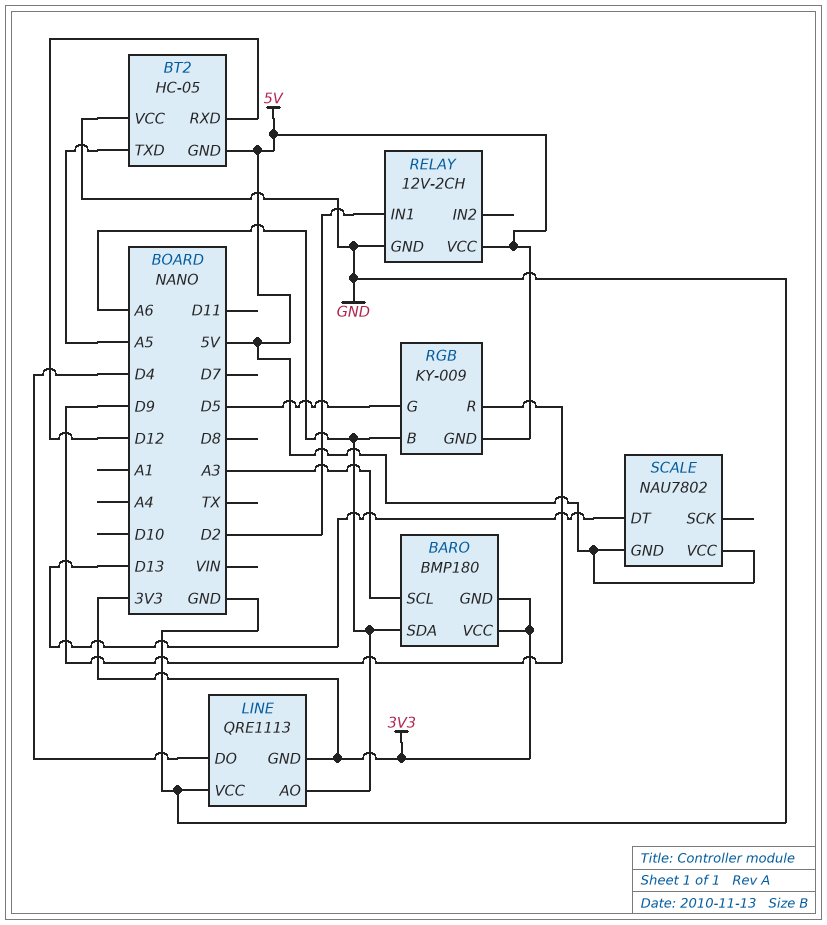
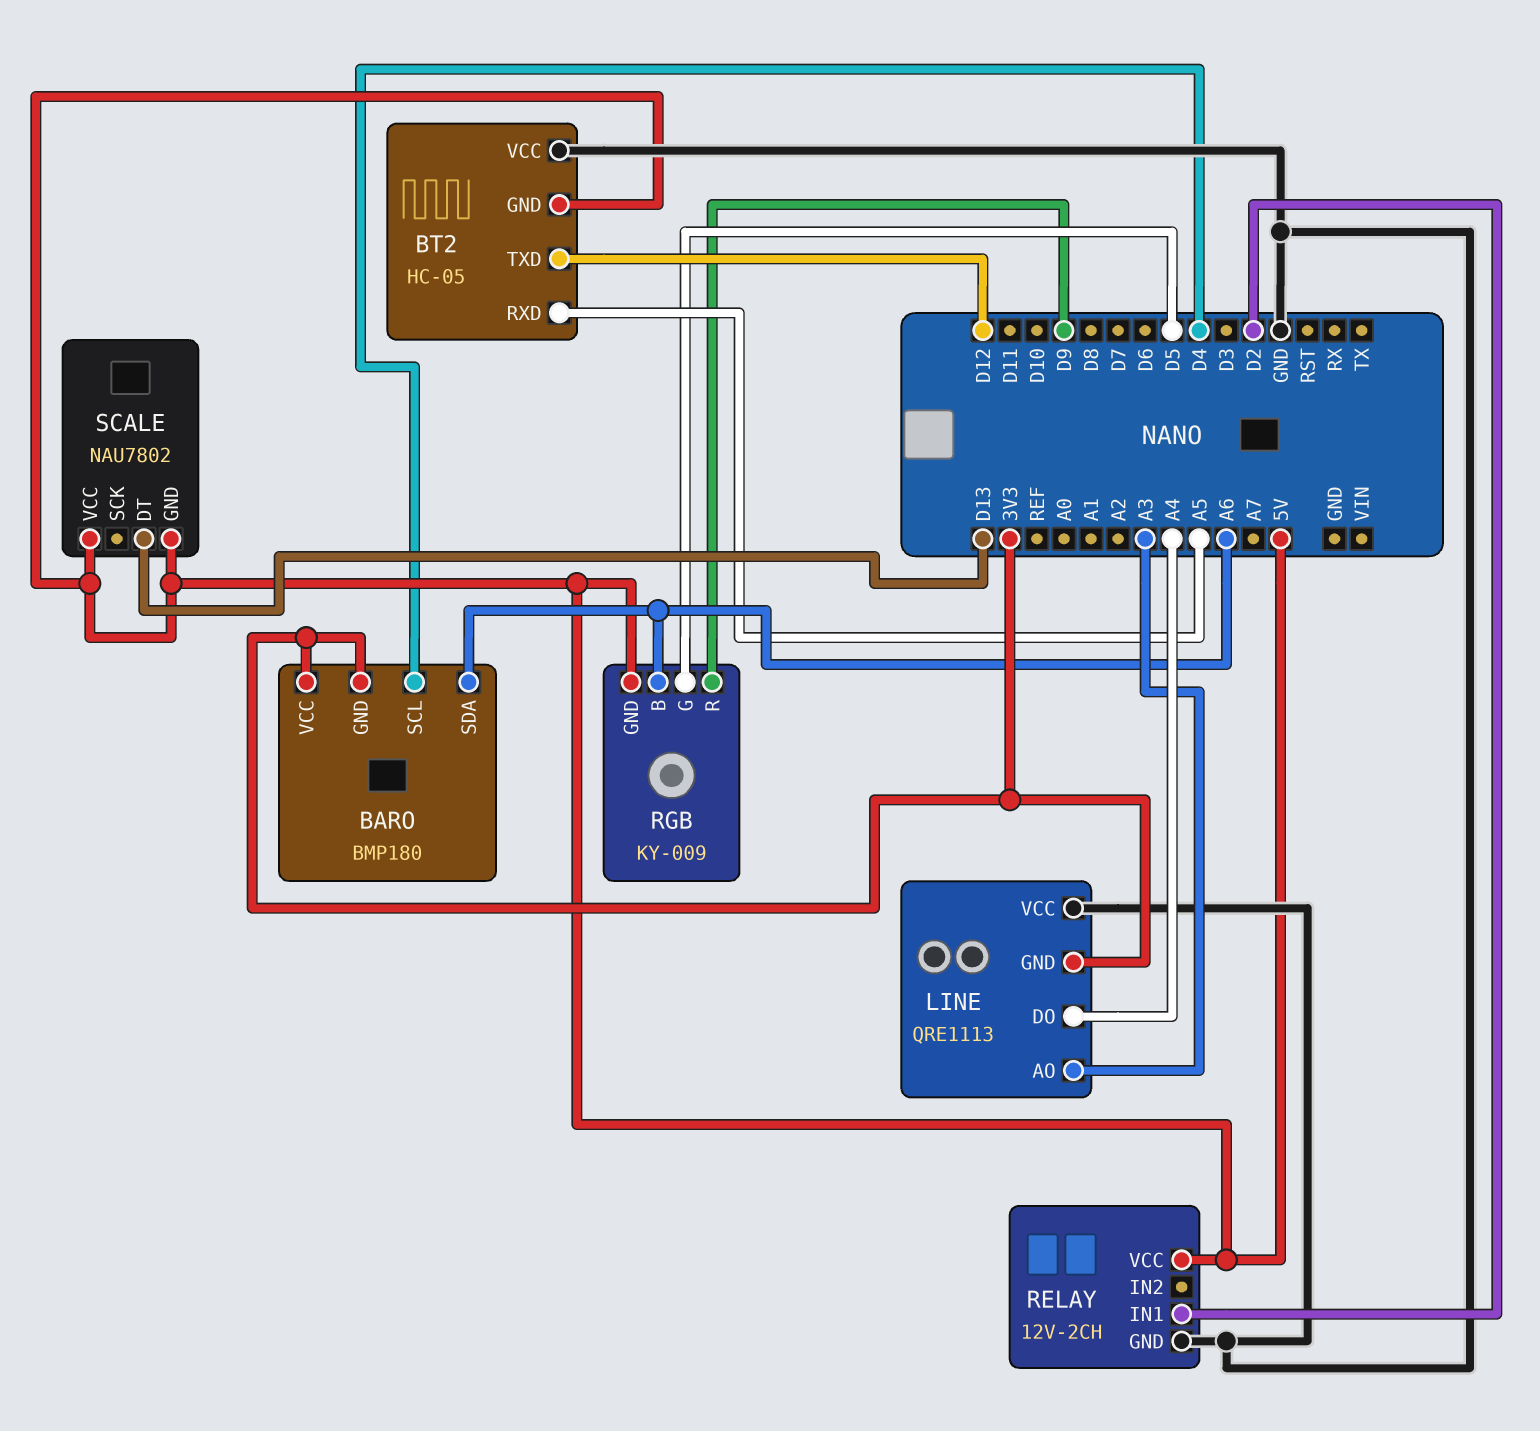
BARO pin SCL: A3 -> D4
BT2 pin RXD: D12 -> A5
BT2 pin TXD: A5 -> D12
LINE pin AO: A6 -> A3
LINE pin DO: D4 -> A4

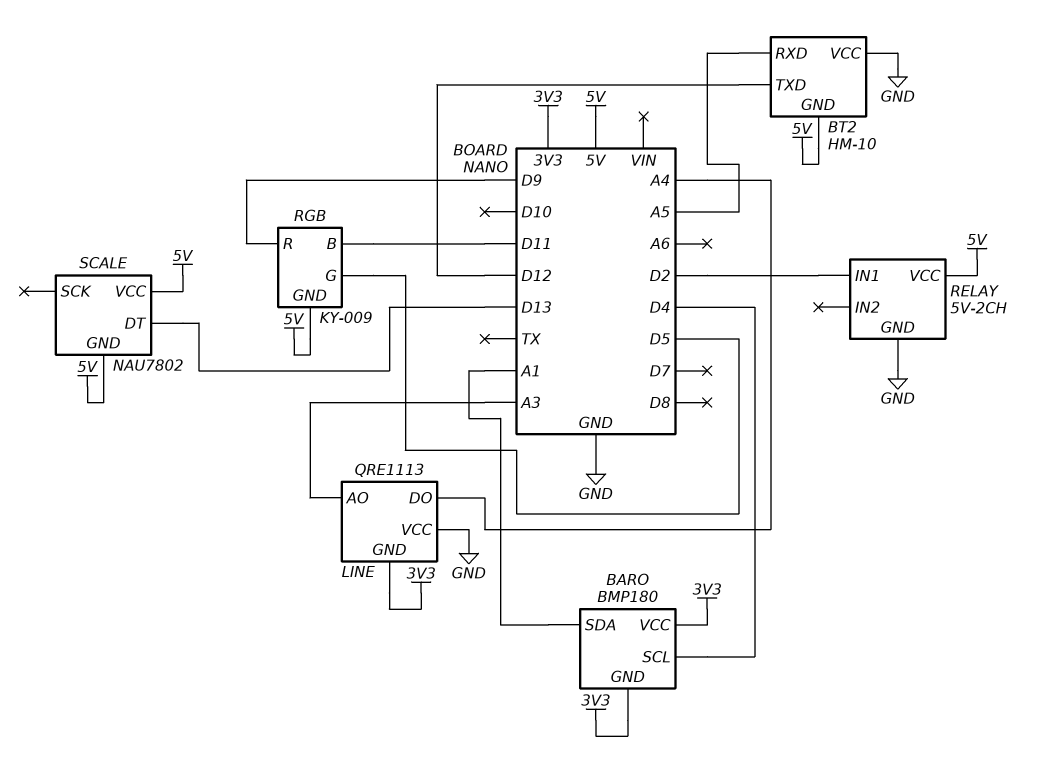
BARO pin SDA: A6 -> A1
BT2: HC-05 -> HM-10
RELAY: 12V-2CH -> 5V-2CH
RGB pin B: A6 -> D11

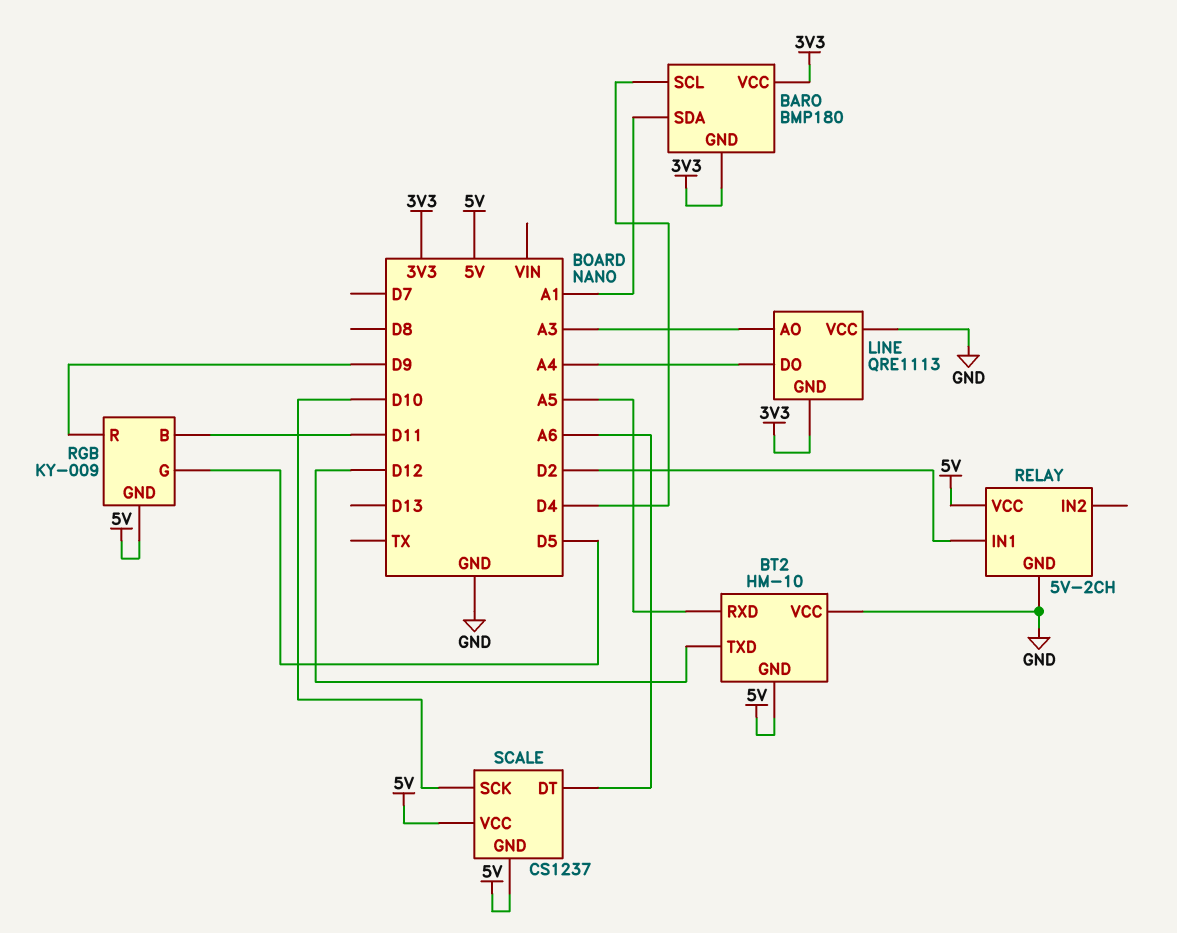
SCALE: NAU7802 -> CS1237
SCALE pin DT: D13 -> A6
SCALE pin SCK: none -> D10

